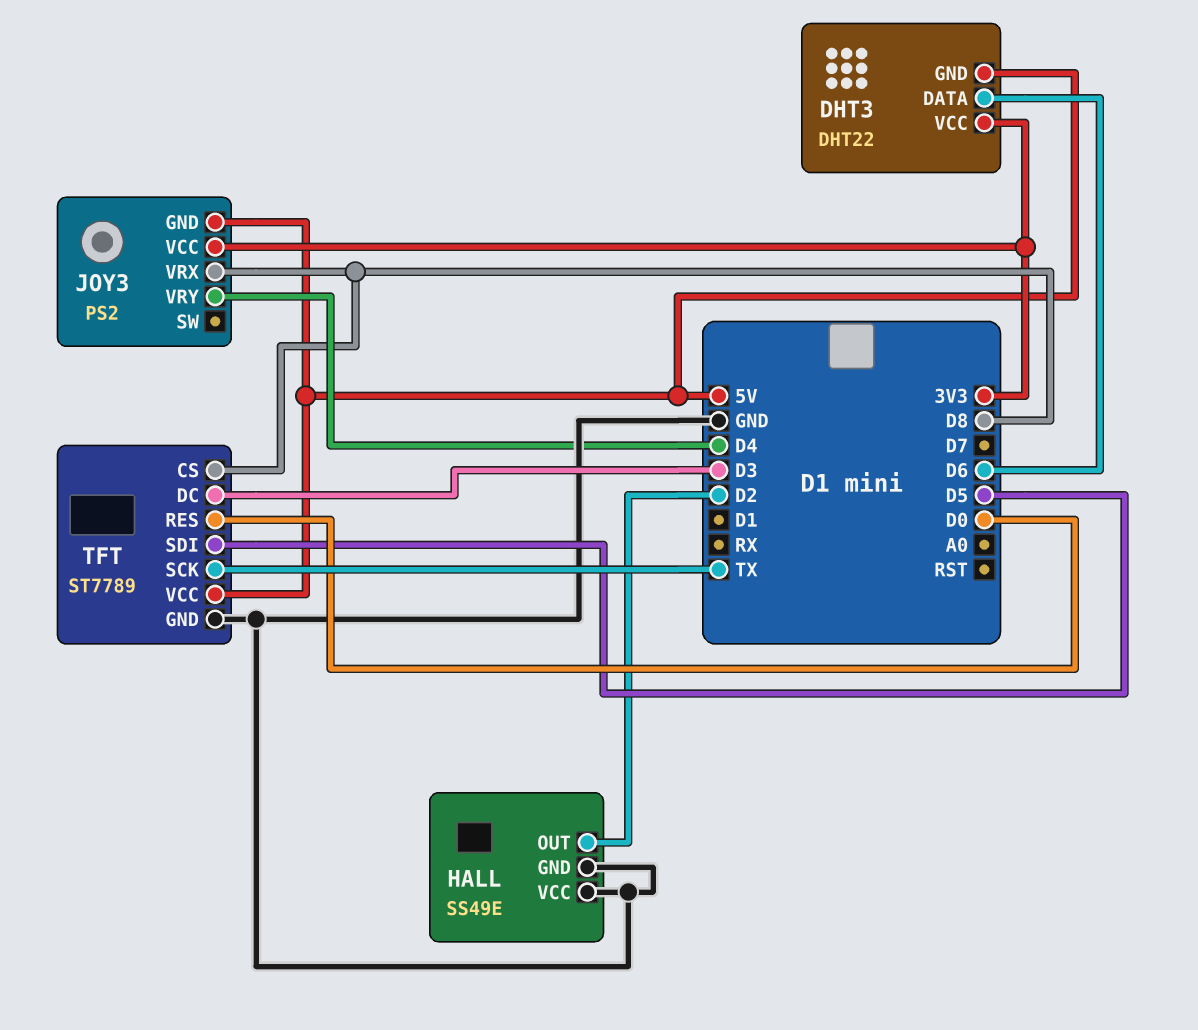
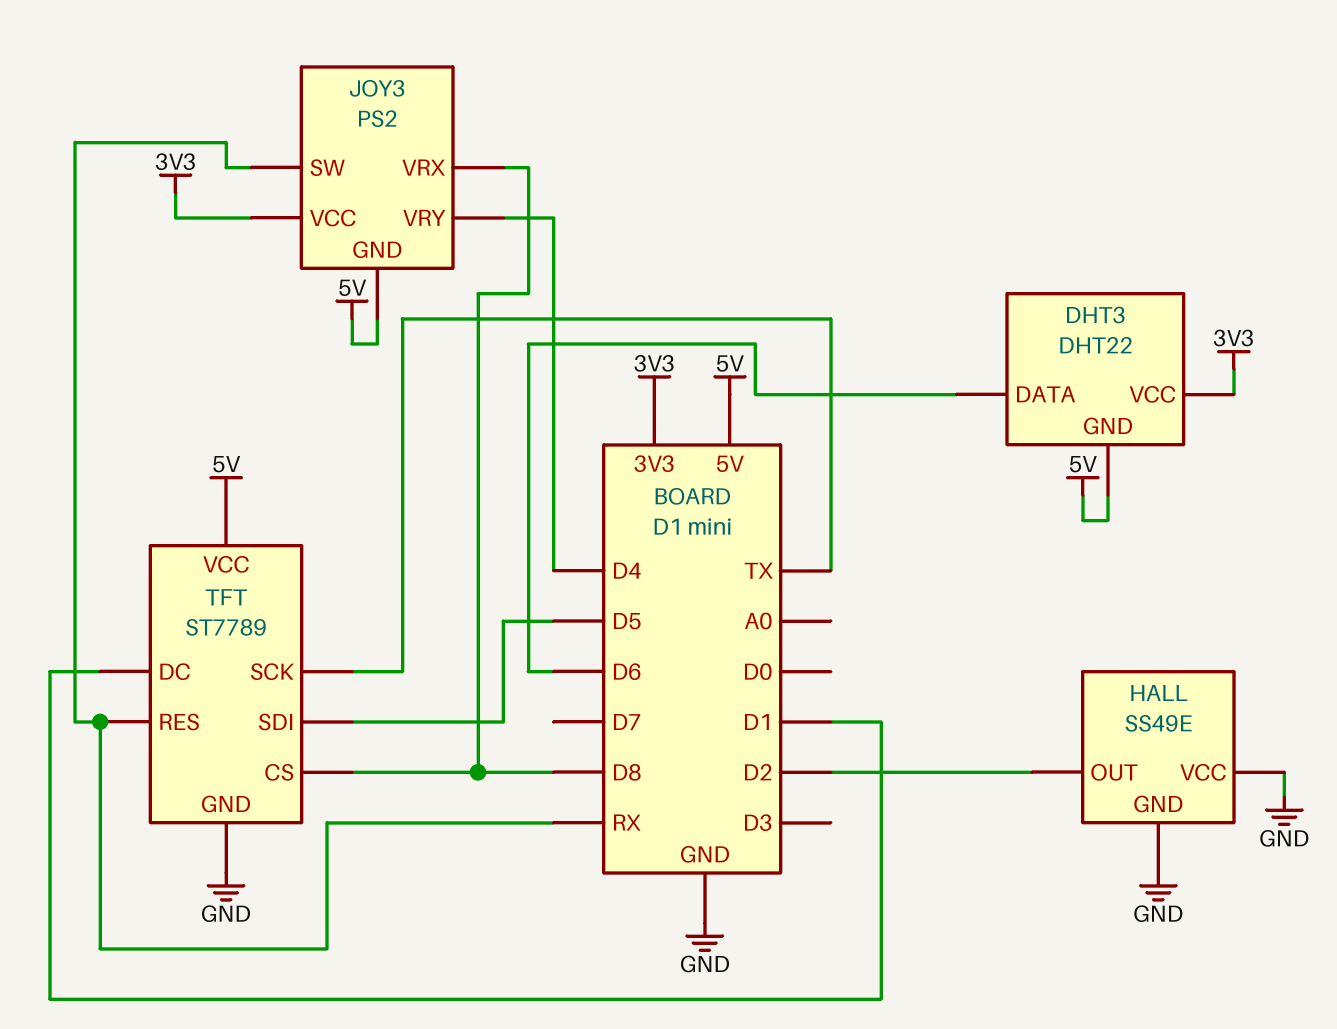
JOY3 pin SW: none -> RX
TFT pin DC: D3 -> D1
TFT pin RES: D0 -> RX

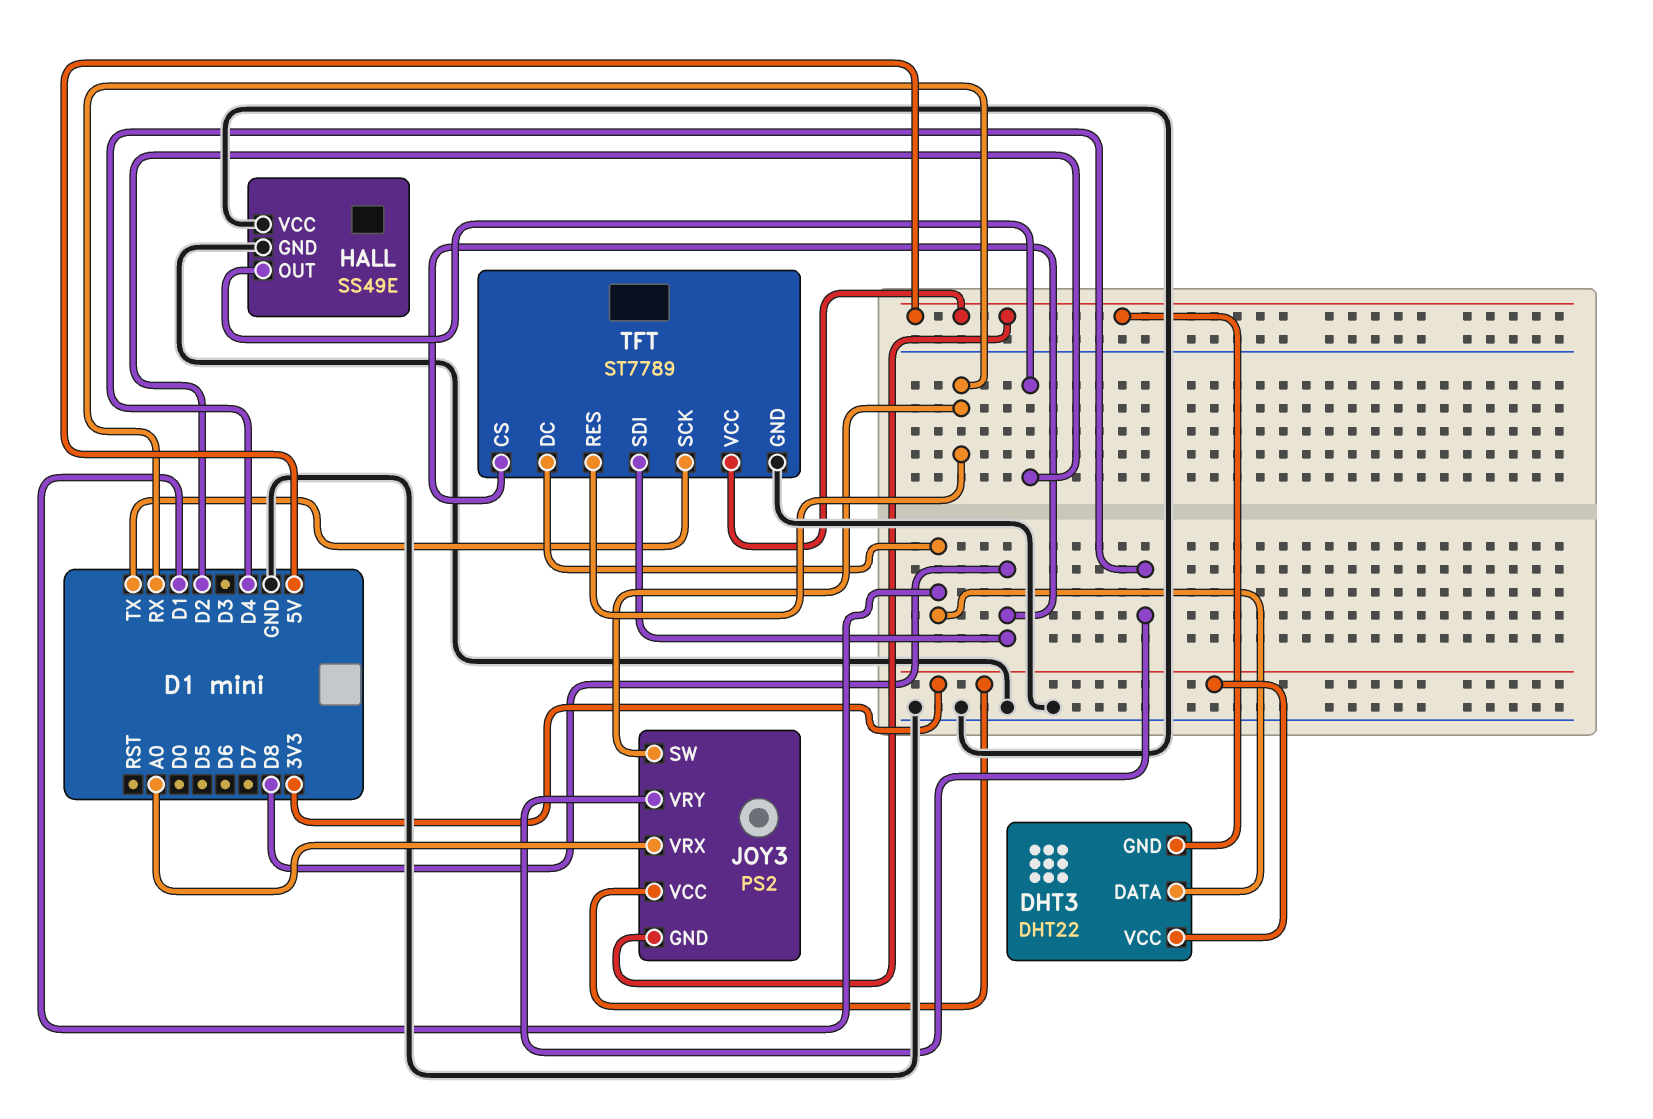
DHT3 pin DATA: D6 -> D1
JOY3 pin VRX: D8 -> A0
TFT pin SDI: D5 -> D8

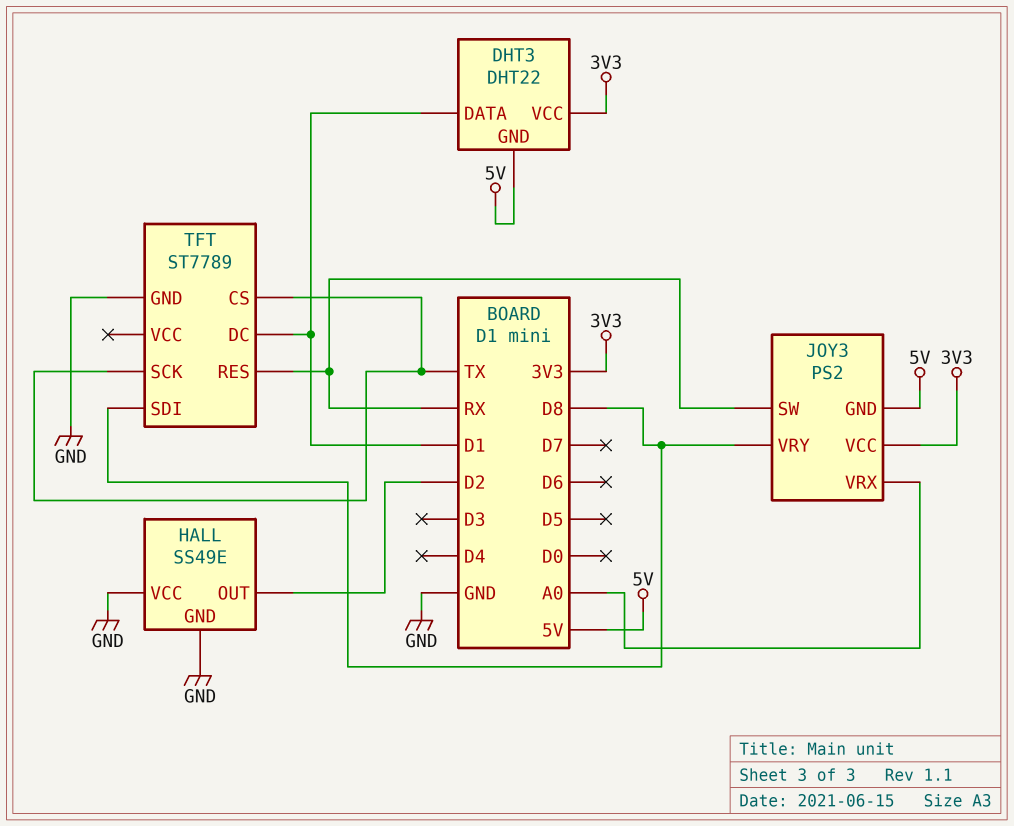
JOY3 pin VRY: D4 -> D8
TFT pin CS: D8 -> TX
TFT pin VCC: 5V -> none

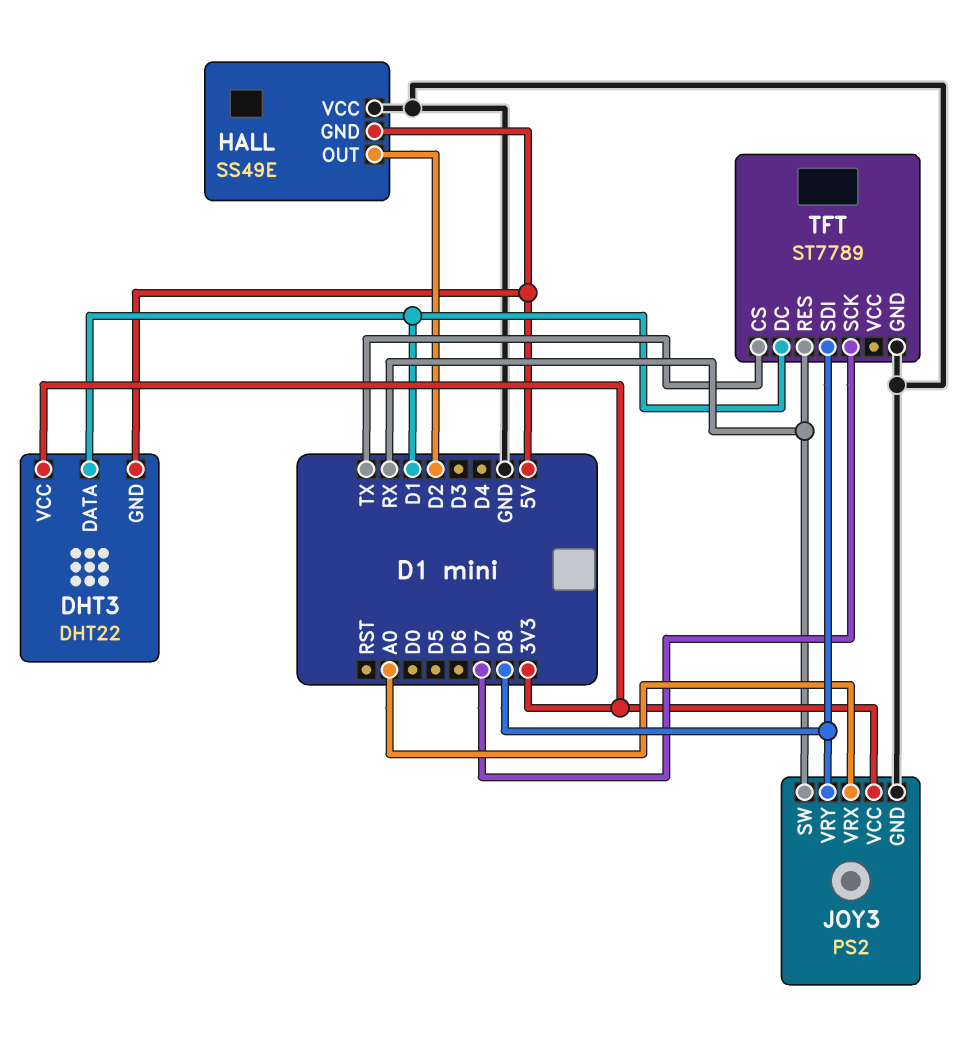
HALL pin GND: GND -> 5V
JOY3 pin GND: 5V -> GND
TFT pin SCK: TX -> D7

